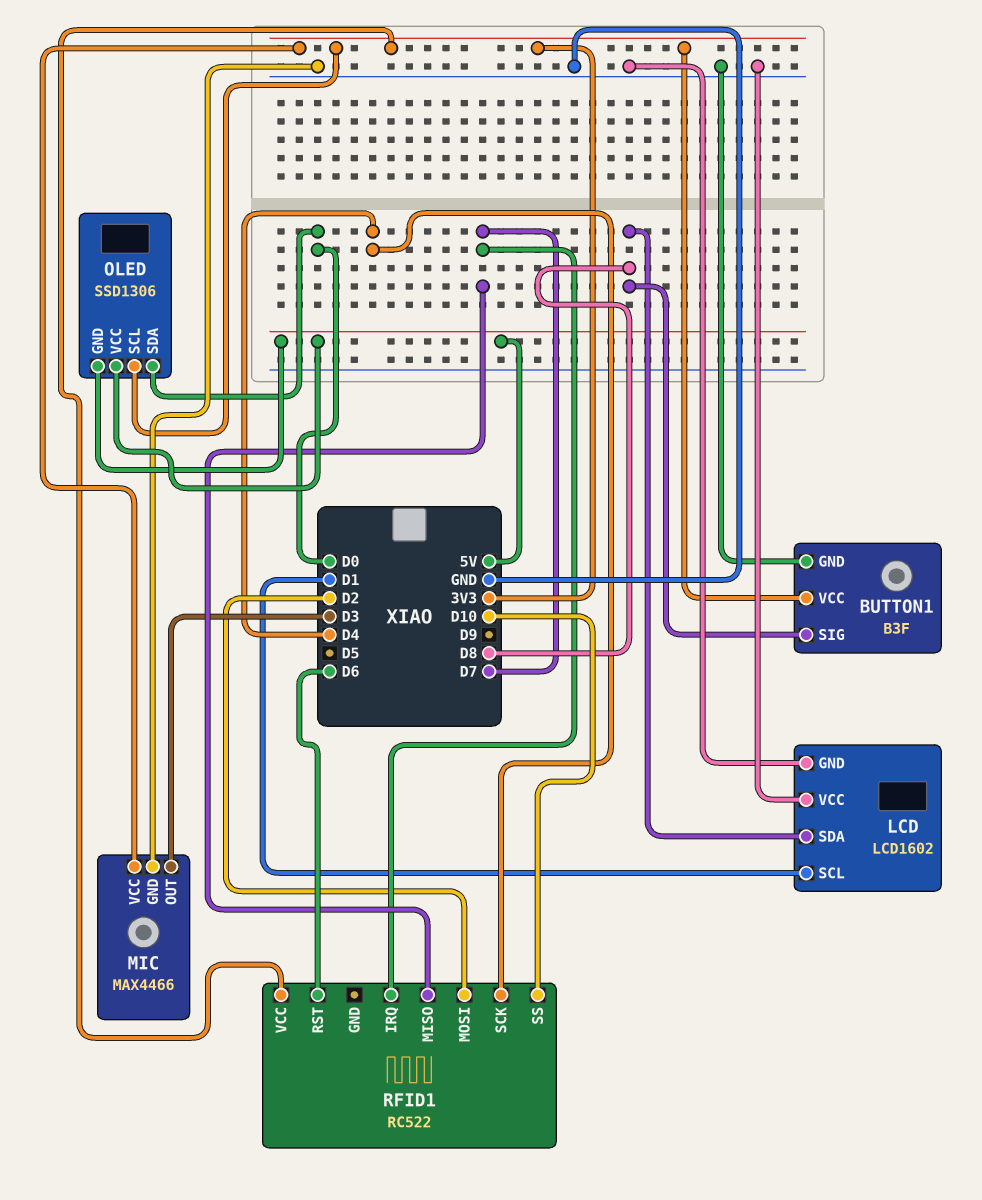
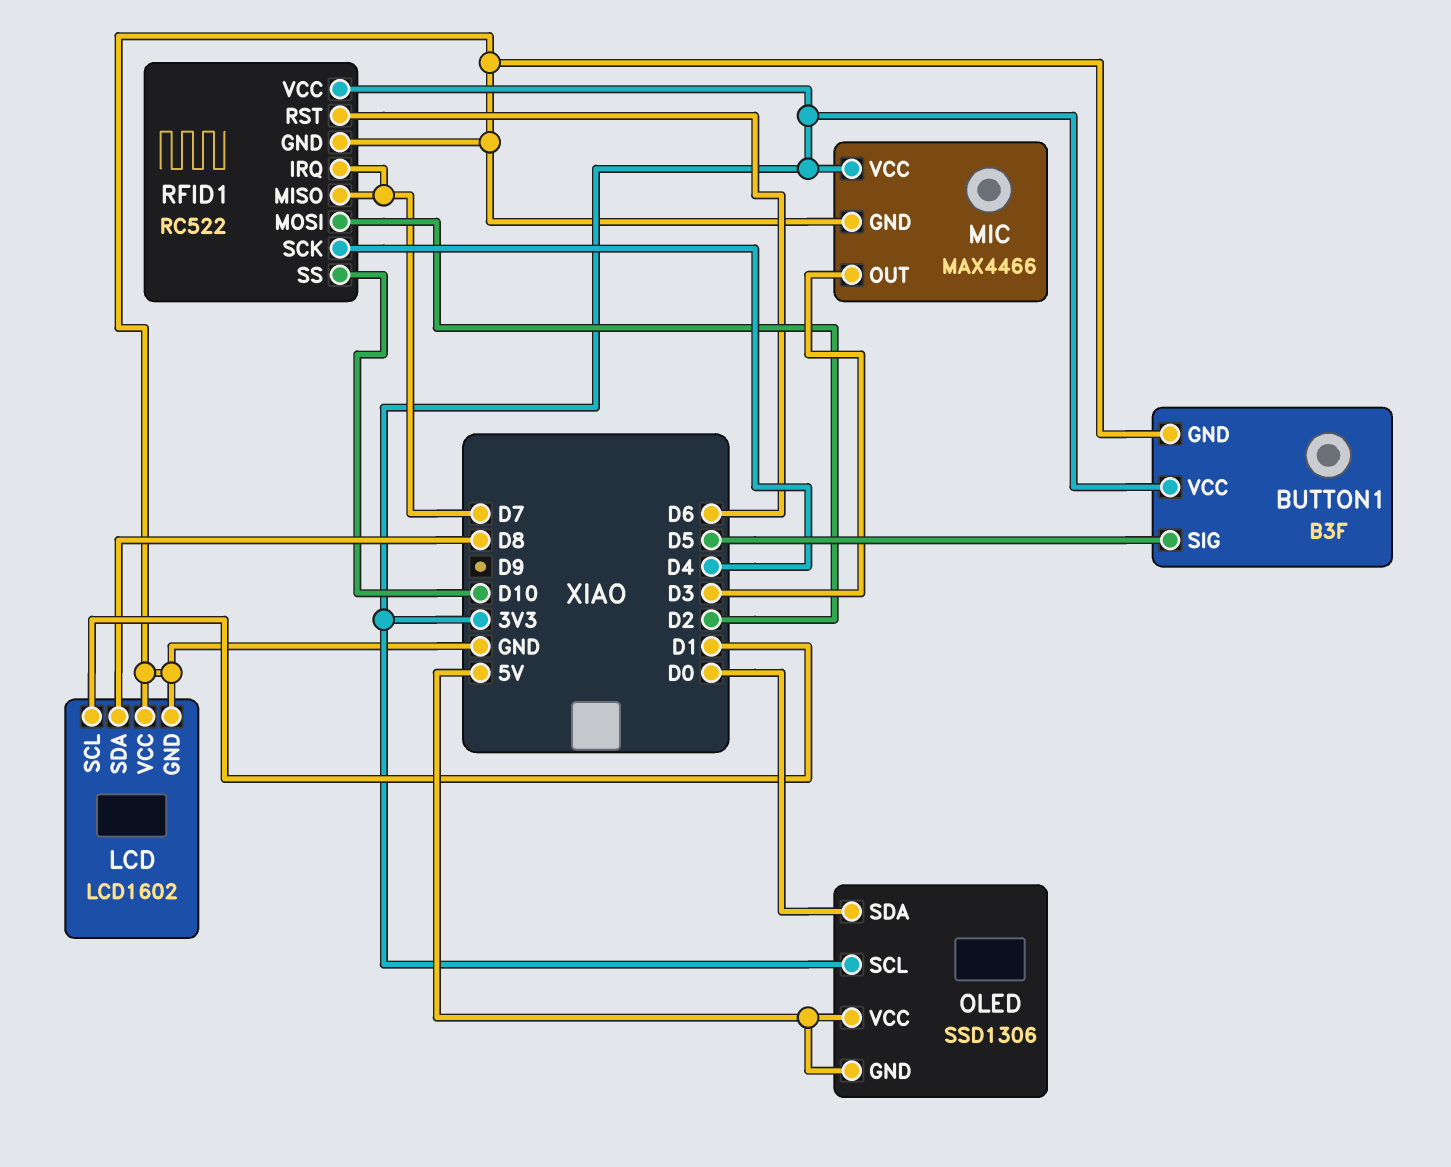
BUTTON1 pin SIG: D8 -> D5
RFID1 pin GND: none -> GND

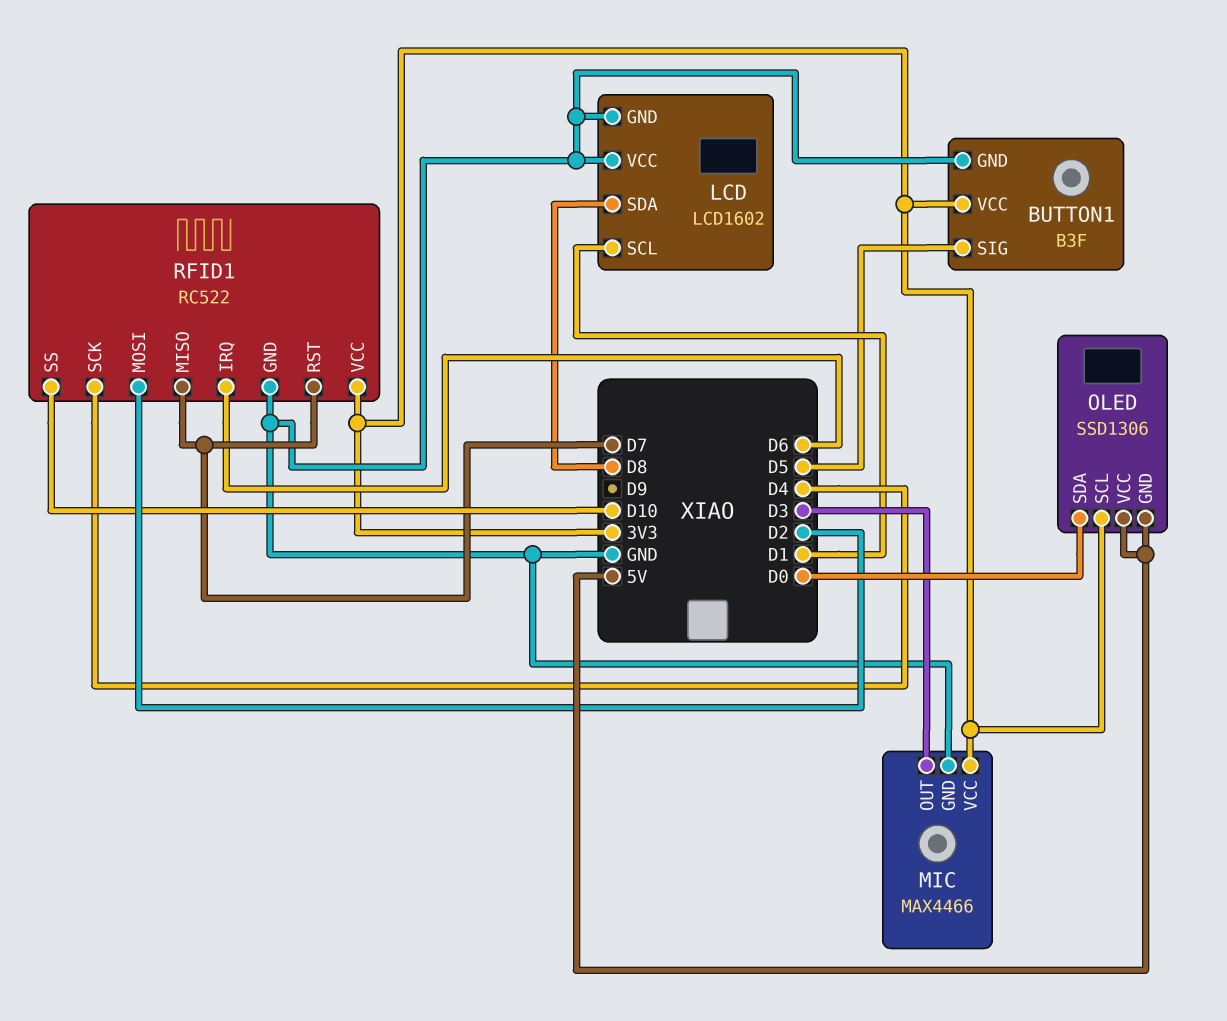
RFID1 pin IRQ: D7 -> D6
RFID1 pin RST: D6 -> D7

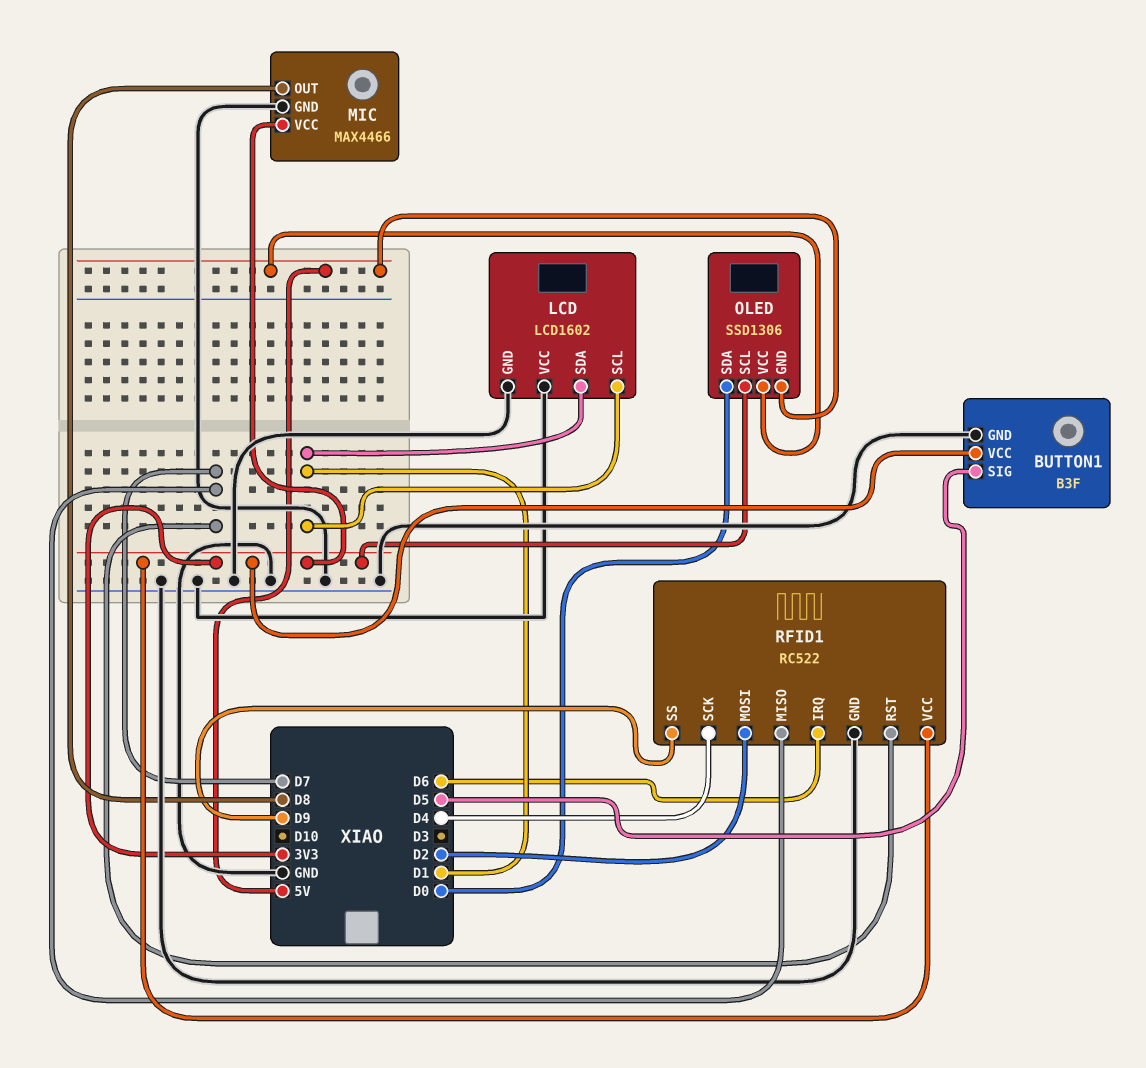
LCD pin SDA: D8 -> D1
MIC pin OUT: D3 -> D8
RFID1 pin SS: D10 -> D9

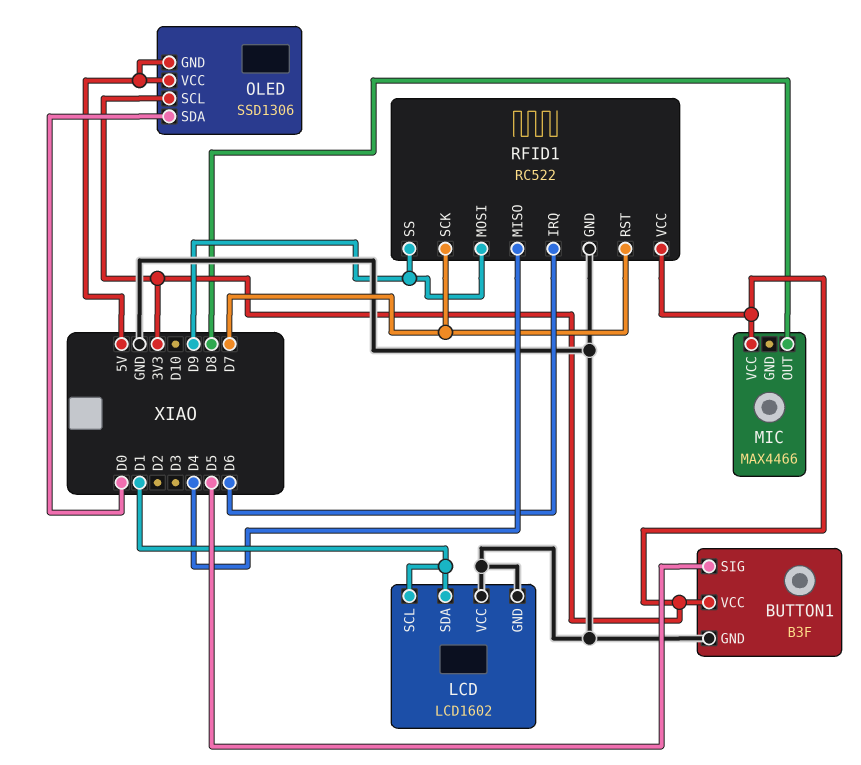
MIC pin GND: GND -> none
RFID1 pin MISO: D7 -> D4
RFID1 pin MOSI: D2 -> D9
RFID1 pin SCK: D4 -> D7

